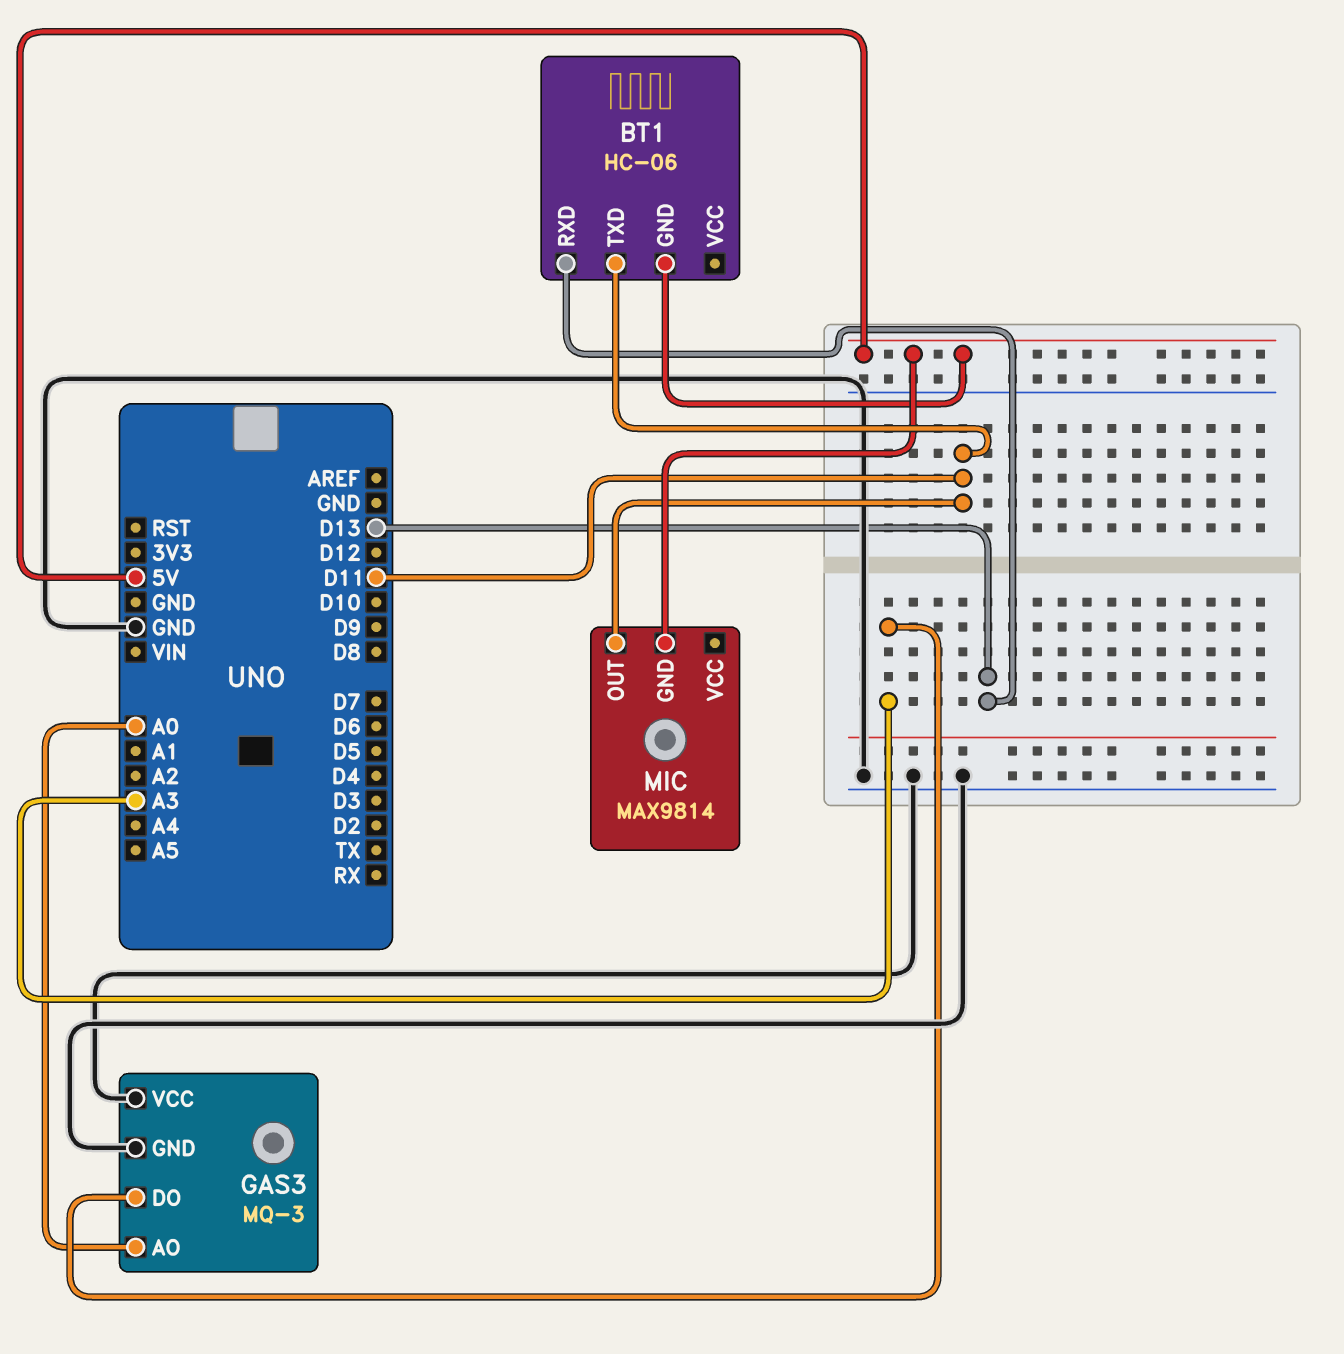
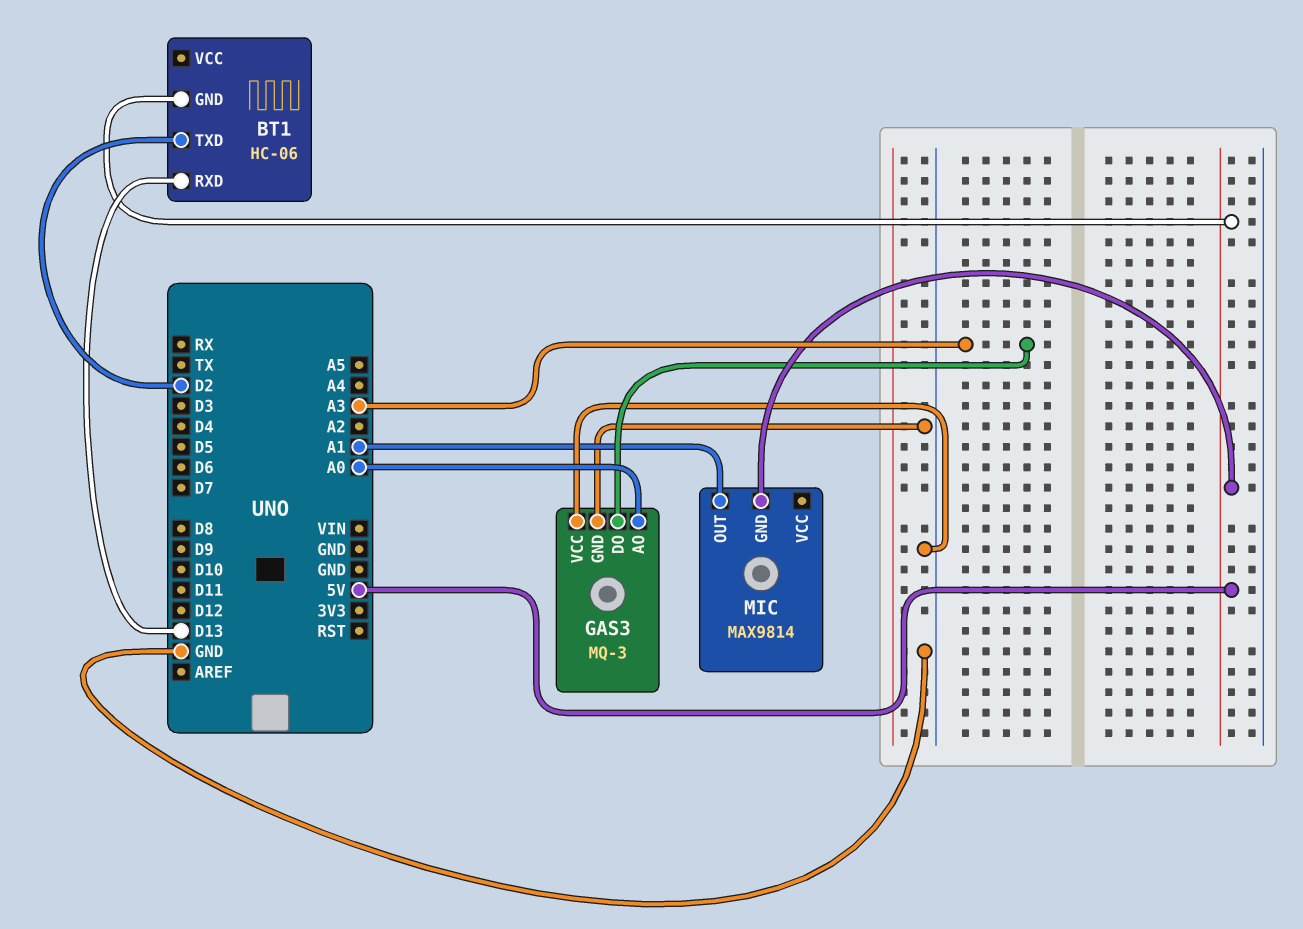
BT1 pin TXD: D11 -> D2
MIC pin OUT: D11 -> A1

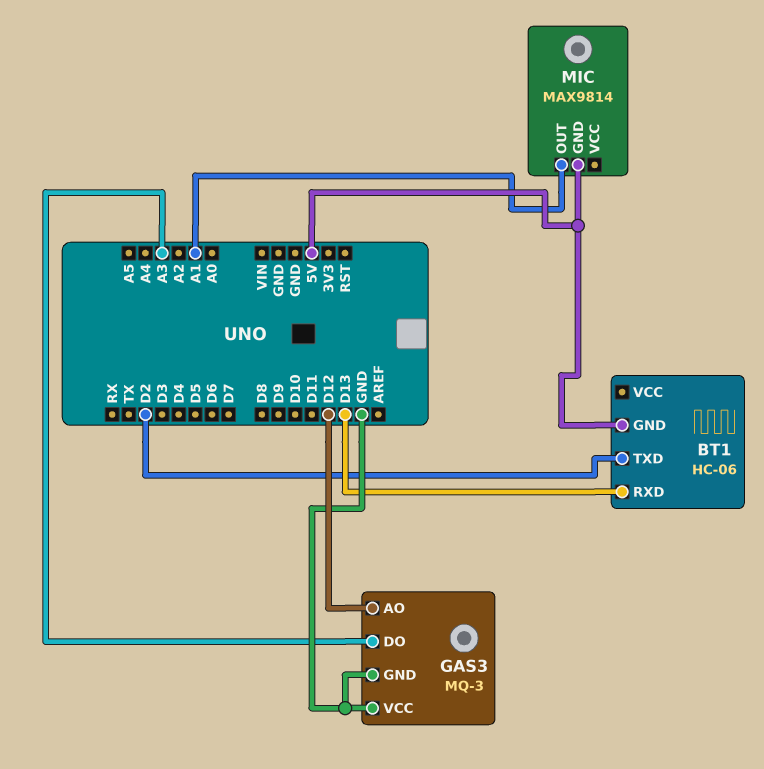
GAS3 pin AO: A0 -> D12

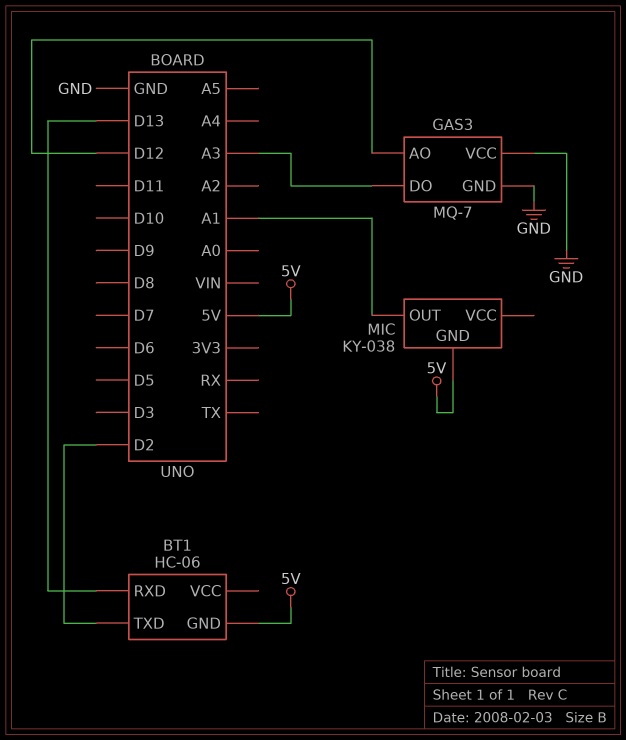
GAS3: MQ-3 -> MQ-7
MIC: MAX9814 -> KY-038

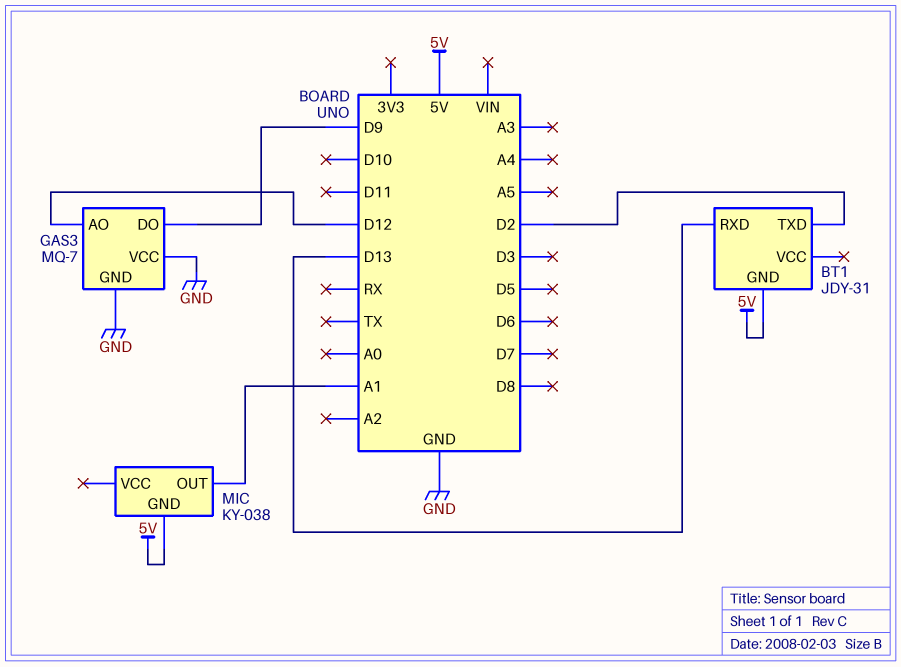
BT1: HC-06 -> JDY-31
GAS3 pin DO: A3 -> D9

